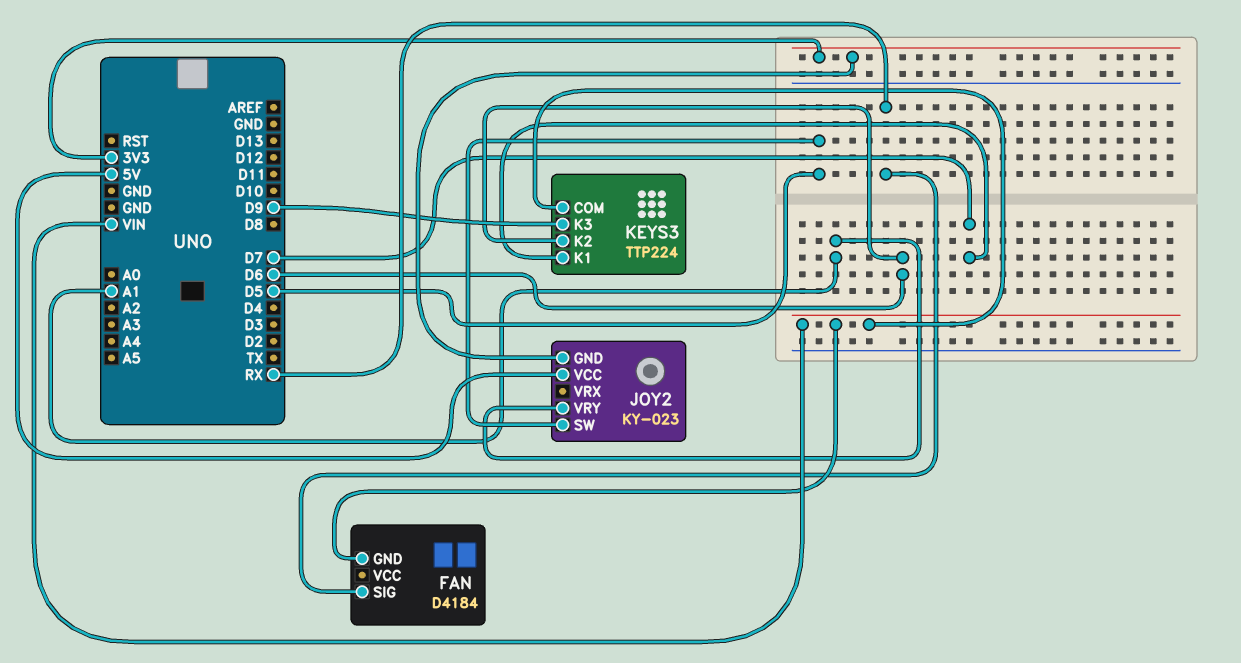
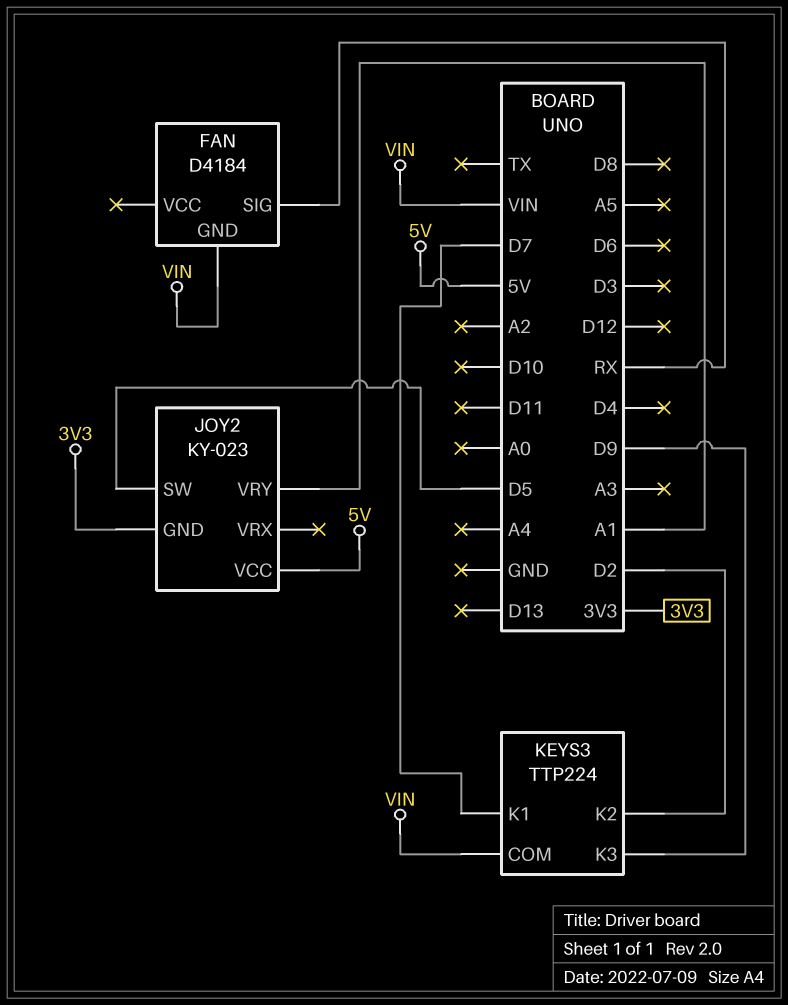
KEYS3 pin K2: D6 -> D2

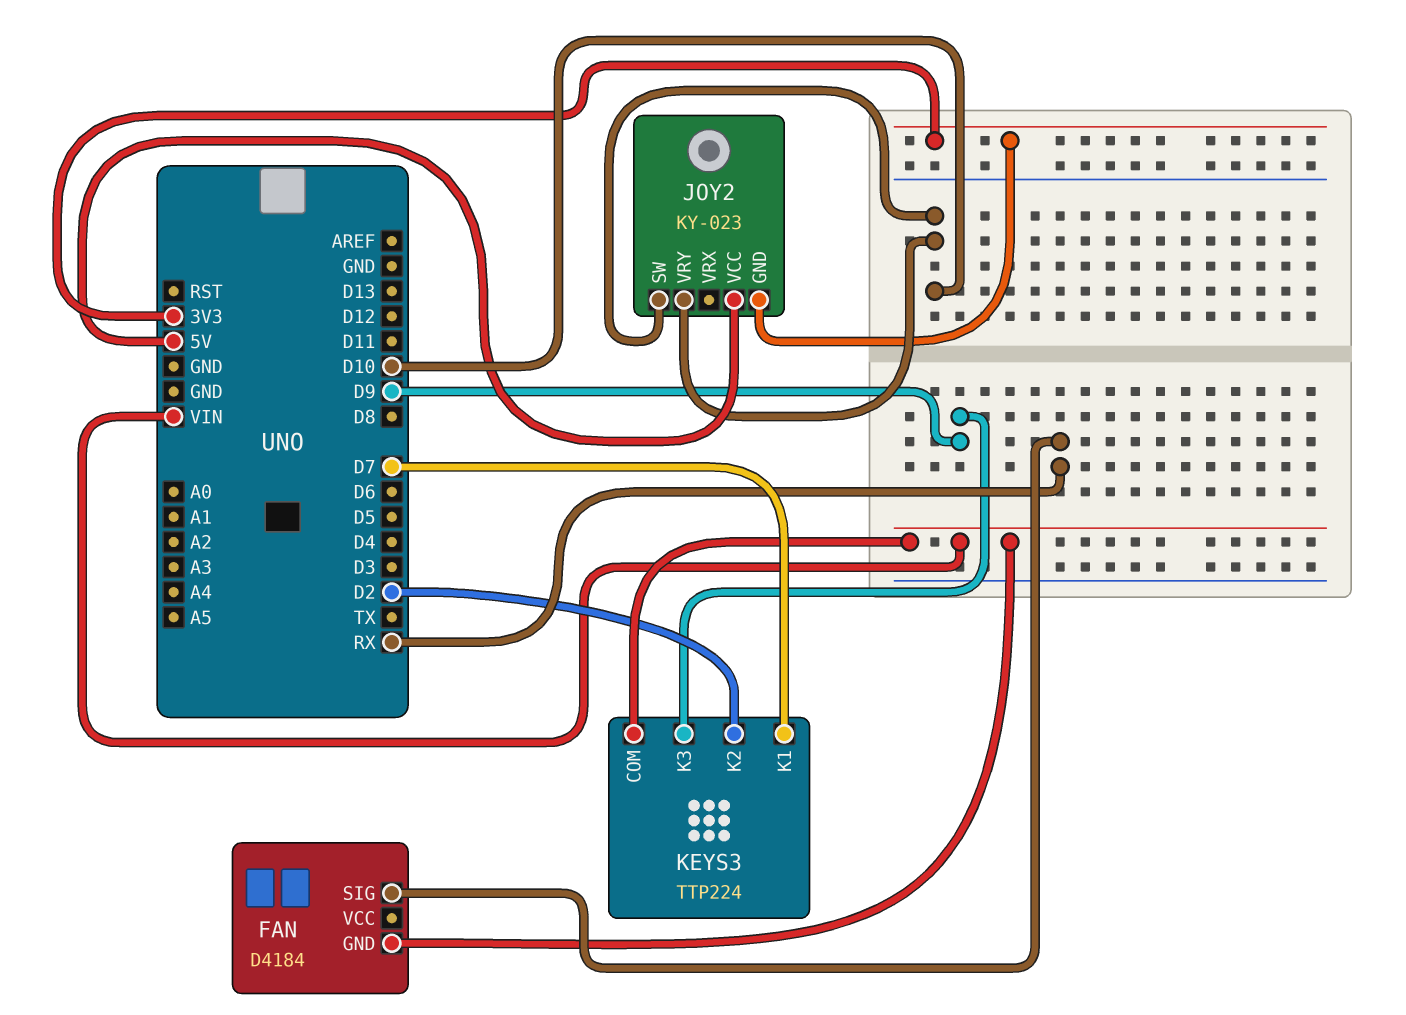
JOY2 pin SW: D5 -> D10
JOY2 pin VRY: A1 -> D10

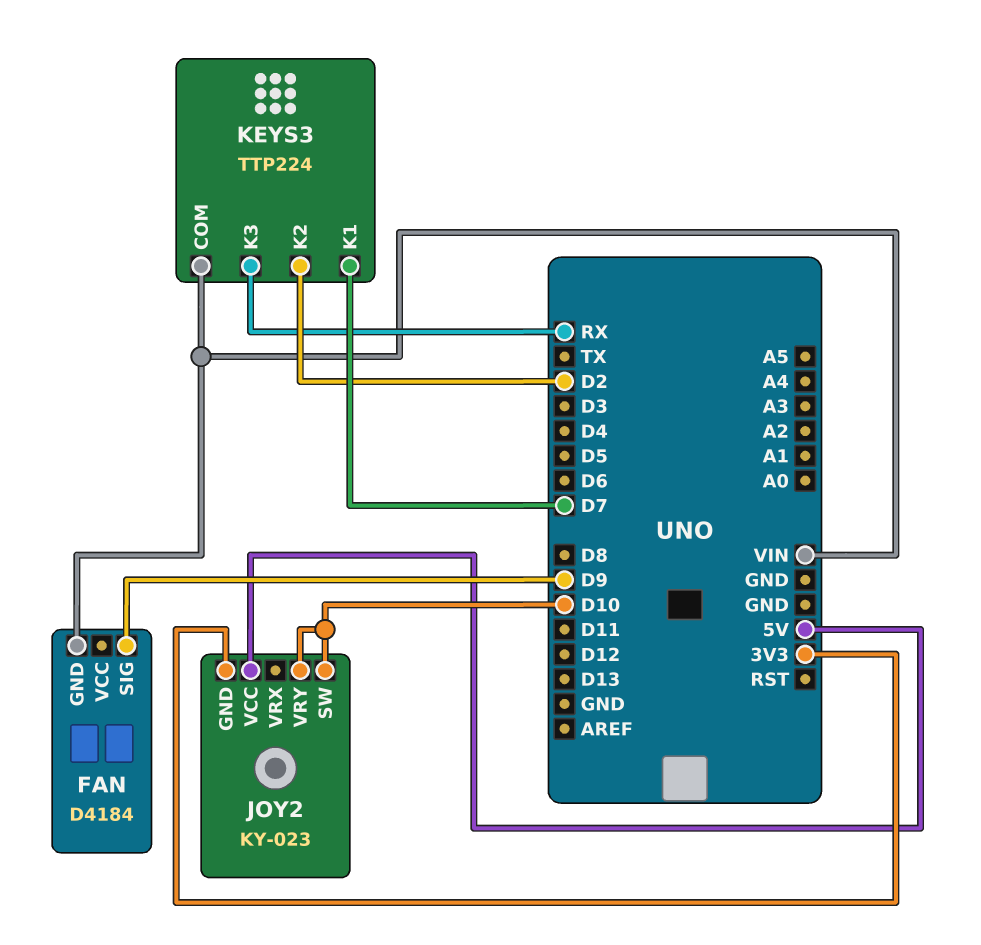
FAN pin SIG: RX -> D9
KEYS3 pin K3: D9 -> RX

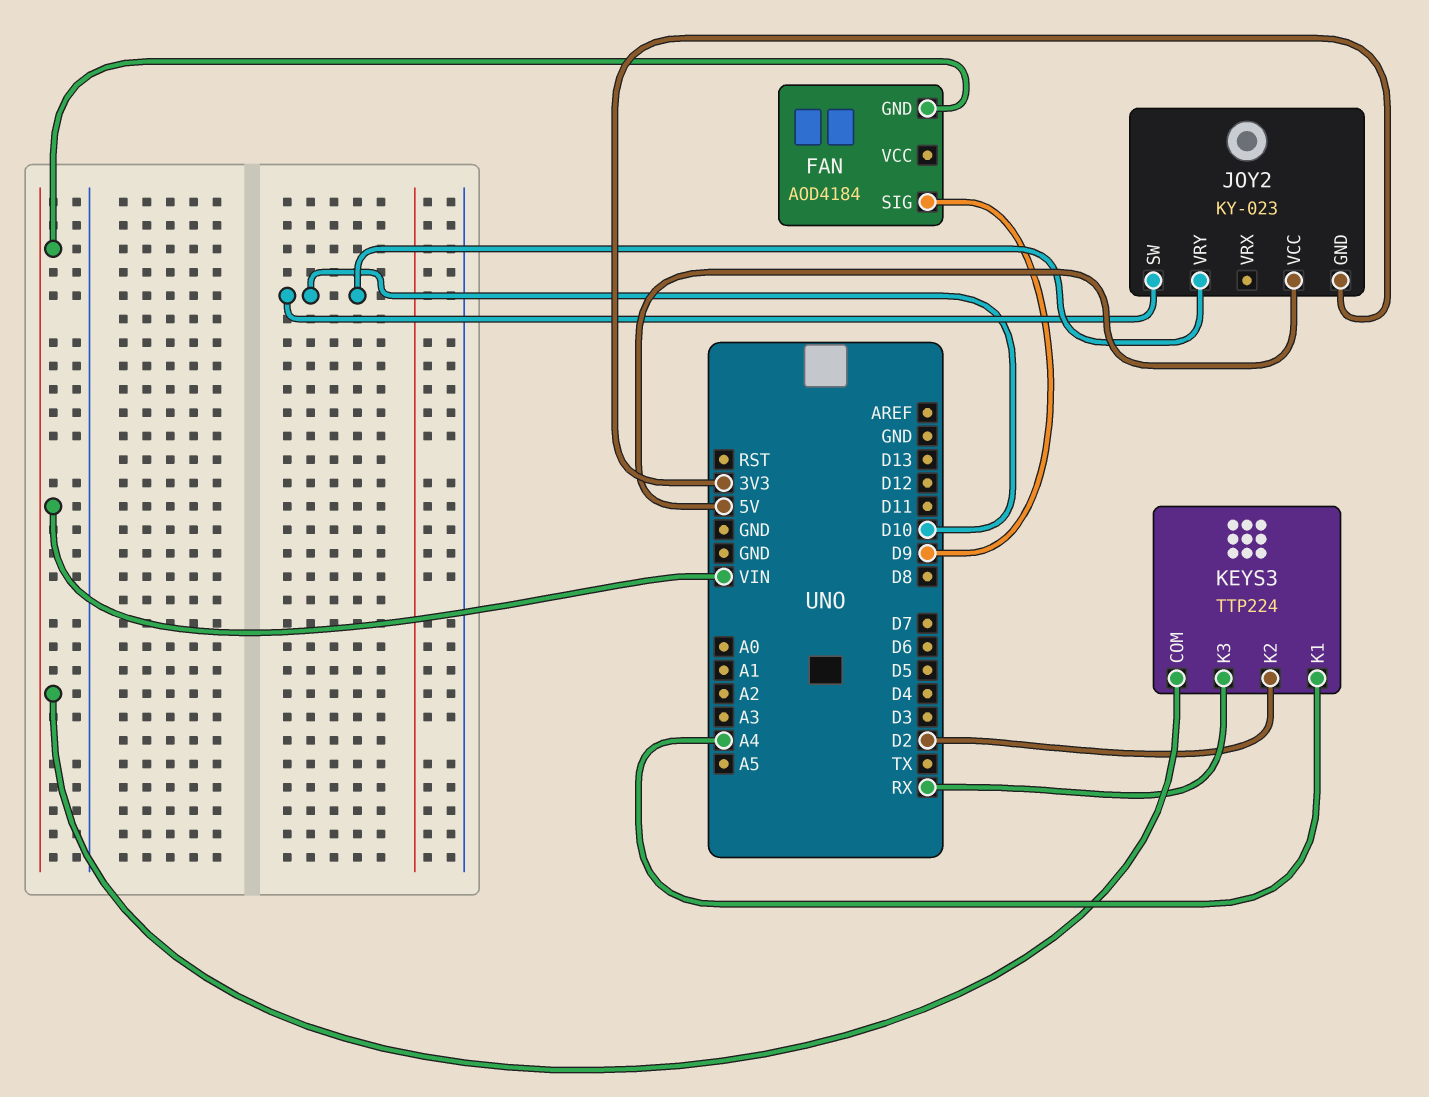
FAN: D4184 -> AOD4184
KEYS3 pin K1: D7 -> A4

